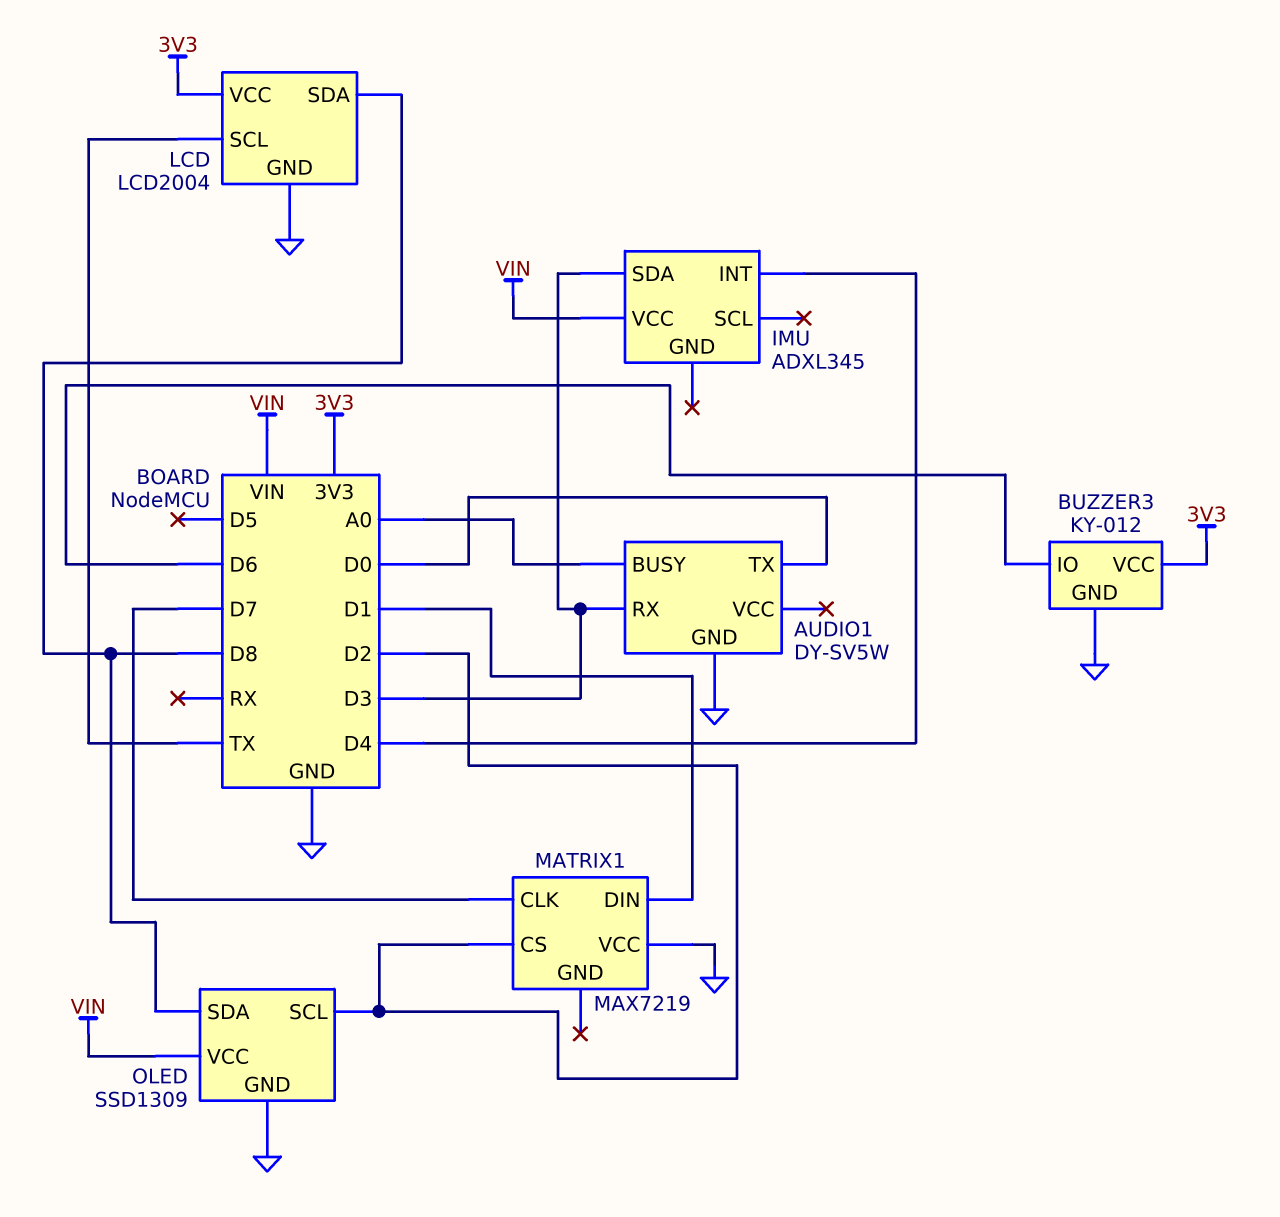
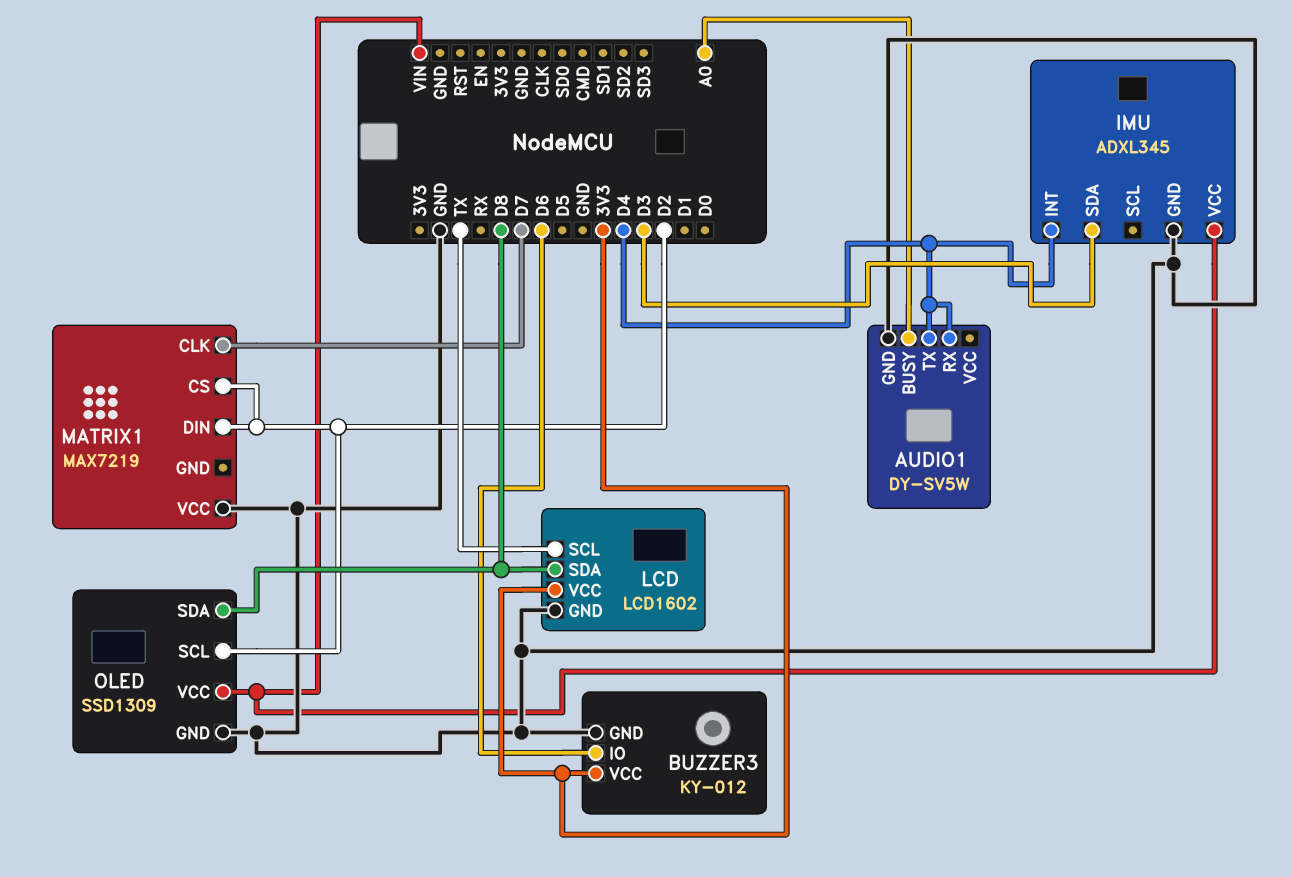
AUDIO1 pin RX: D3 -> D4
AUDIO1 pin TX: D0 -> D4
IMU pin GND: none -> GND
LCD: LCD2004 -> LCD1602
MATRIX1 pin DIN: D1 -> D2

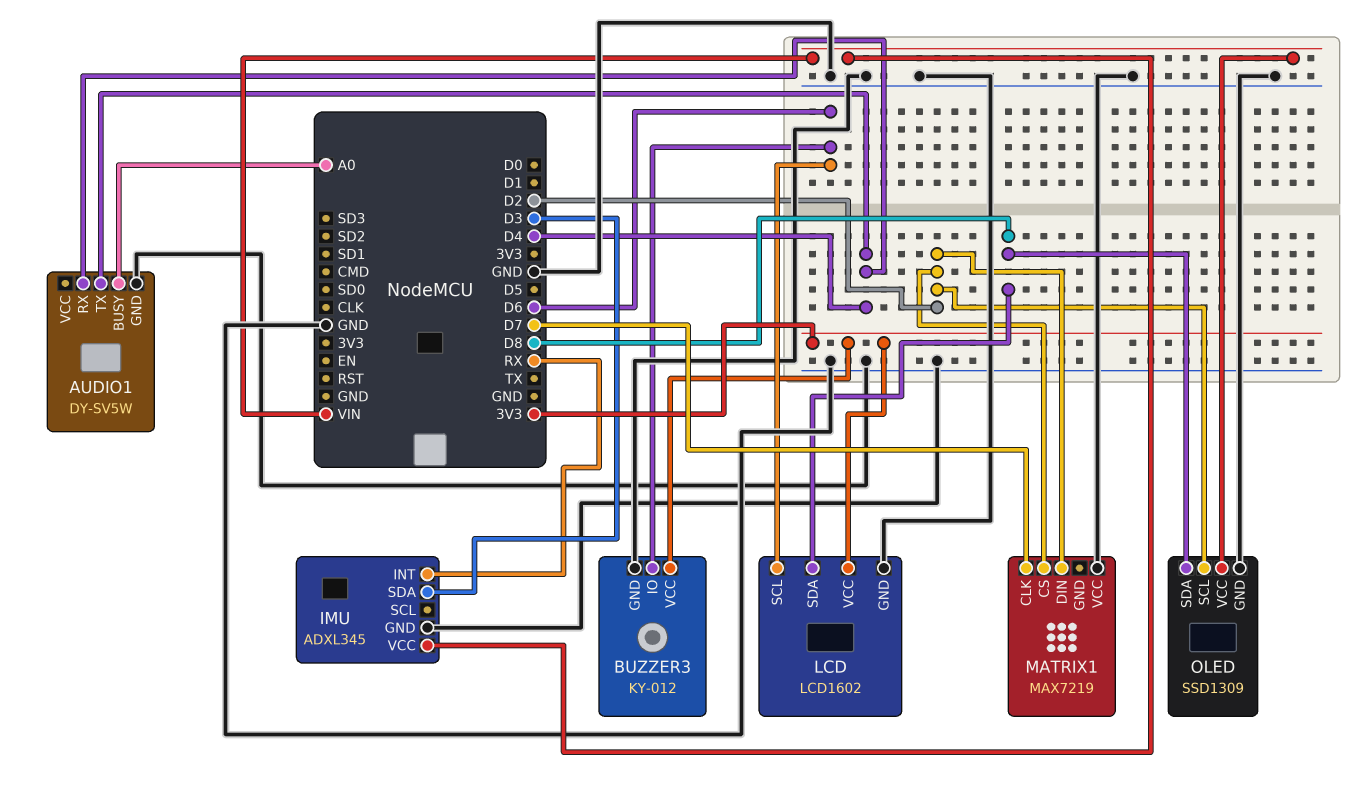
IMU pin INT: D4 -> RX
LCD pin SCL: TX -> D6

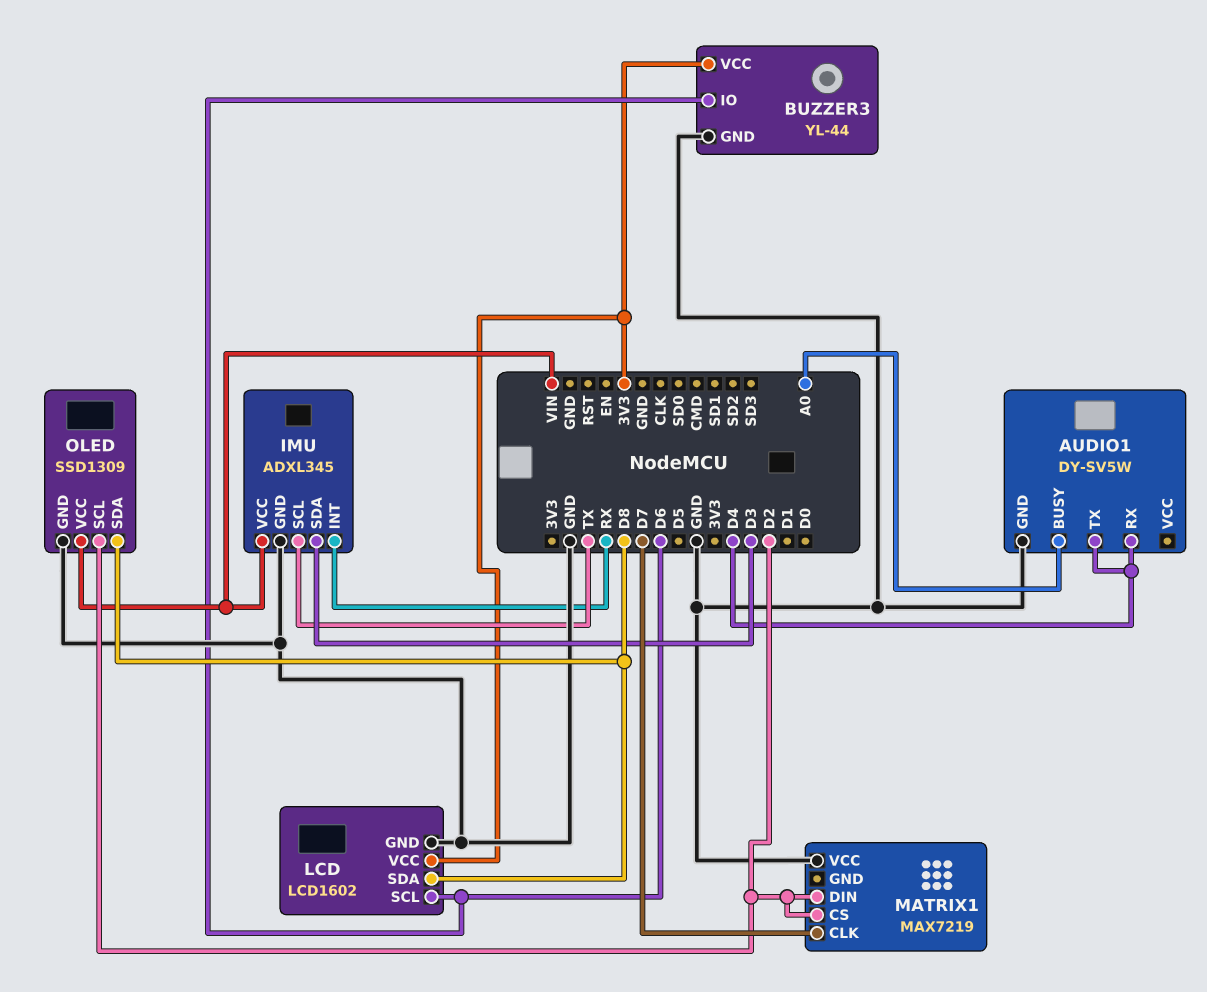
BUZZER3: KY-012 -> YL-44
IMU pin SCL: none -> TX

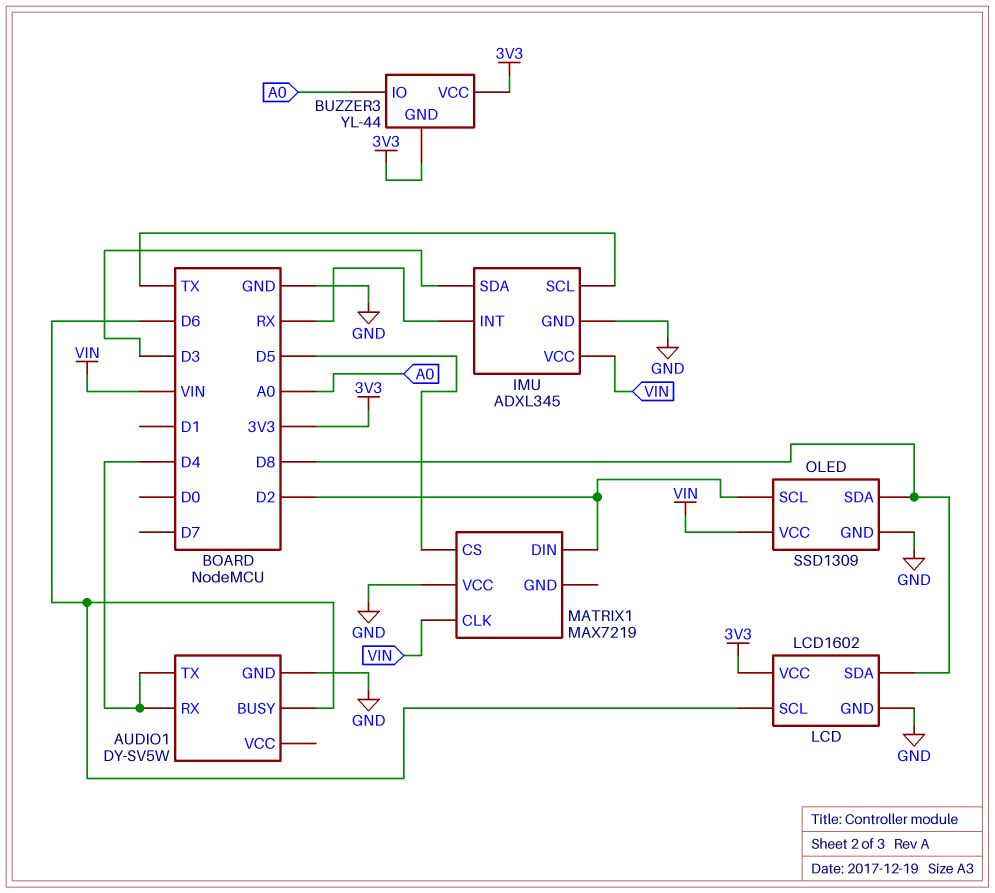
AUDIO1 pin BUSY: A0 -> D6
BUZZER3 pin GND: GND -> 3V3
BUZZER3 pin IO: D6 -> A0
MATRIX1 pin CLK: D7 -> VIN
MATRIX1 pin CS: D2 -> D5

